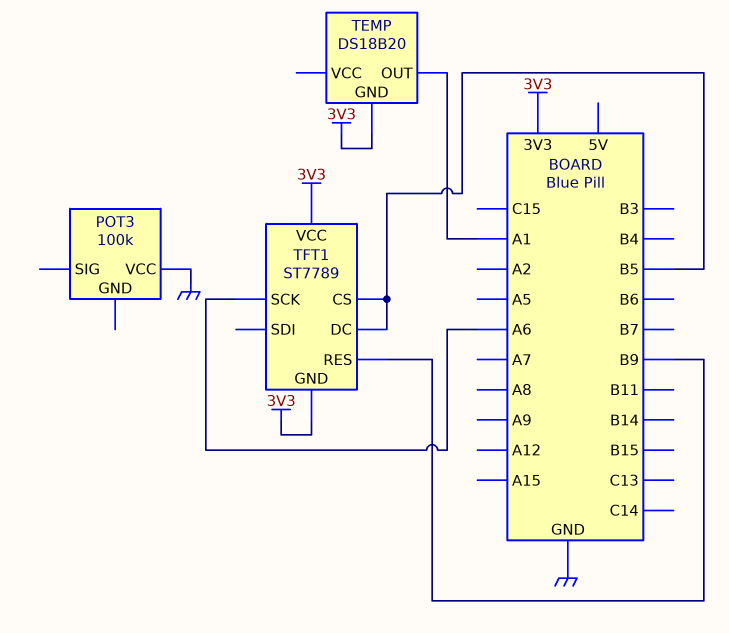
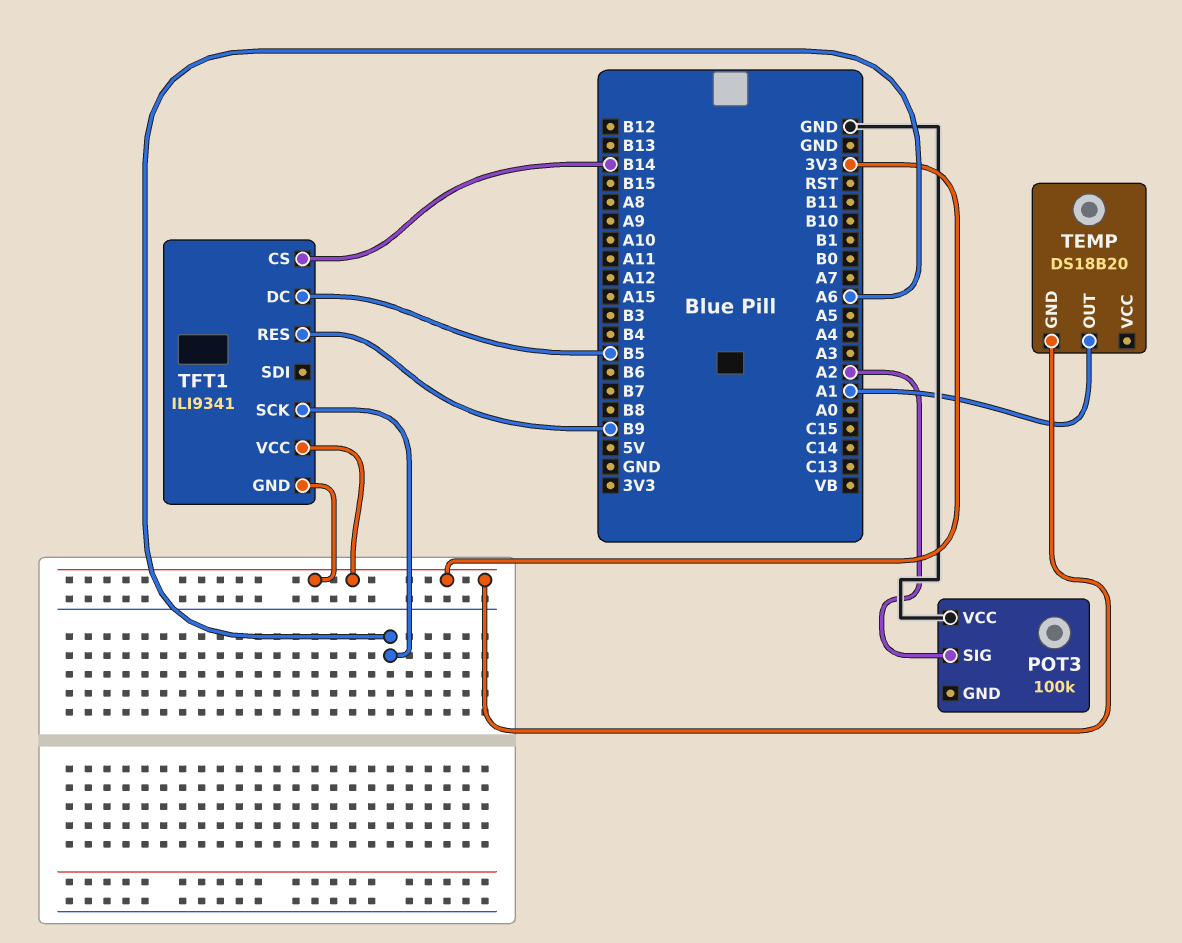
POT3 pin SIG: none -> A2
TFT1: ST7789 -> ILI9341
TFT1 pin CS: B5 -> B14

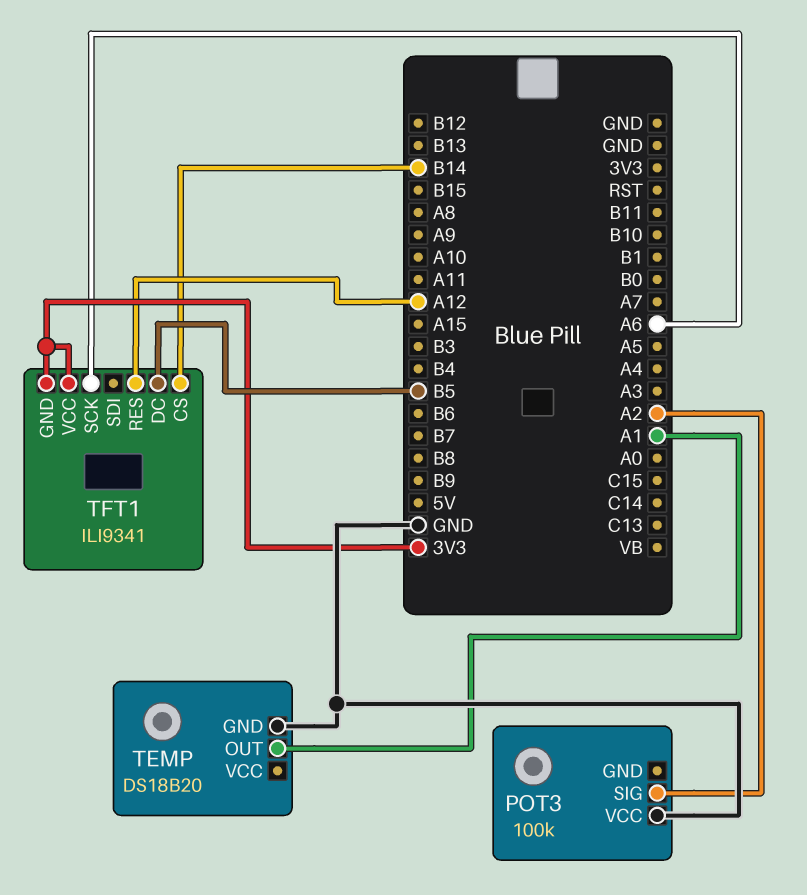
TEMP pin GND: 3V3 -> GND
TFT1 pin RES: B9 -> A12

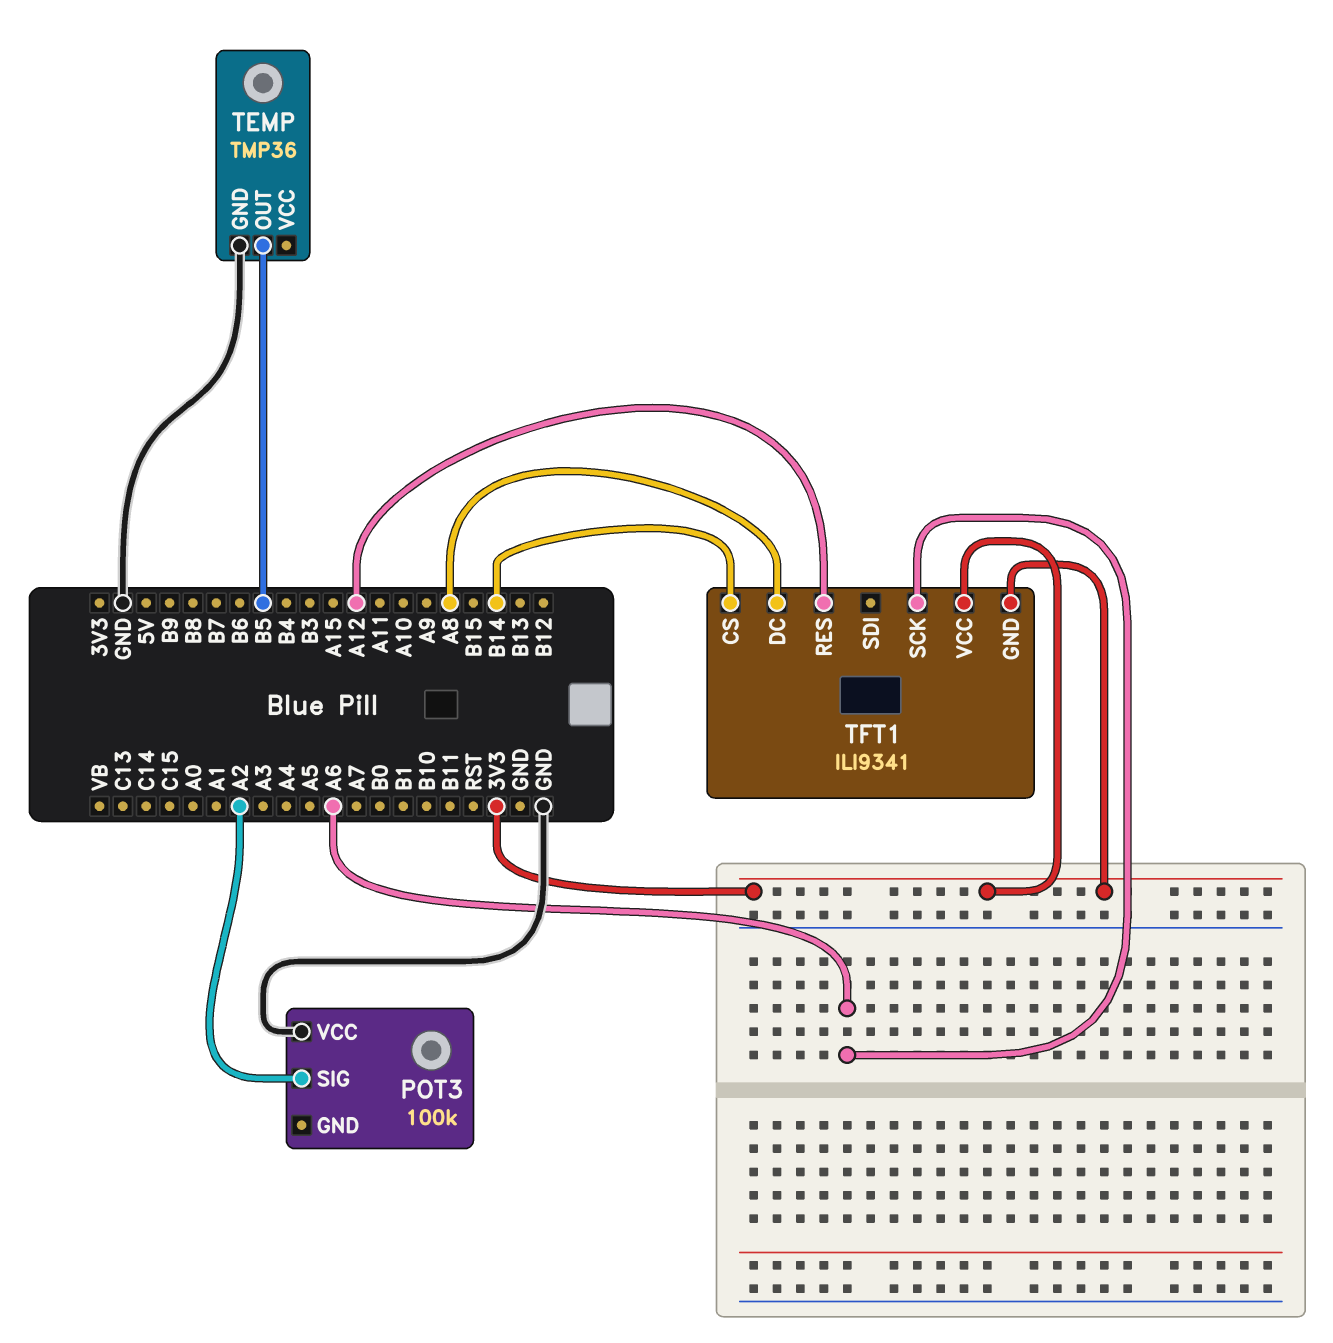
TEMP: DS18B20 -> TMP36
TEMP pin OUT: A1 -> B5
TFT1 pin DC: B5 -> A8

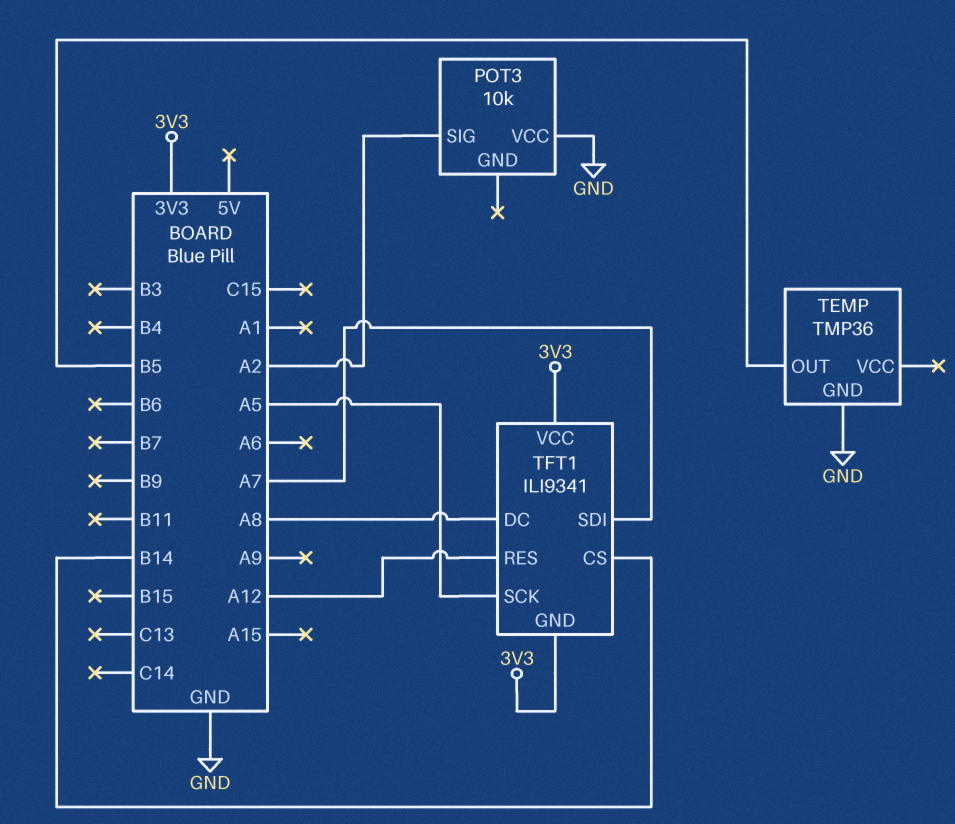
POT3: 100k -> 10k
TFT1 pin SCK: A6 -> A5
TFT1 pin SDI: none -> A7

